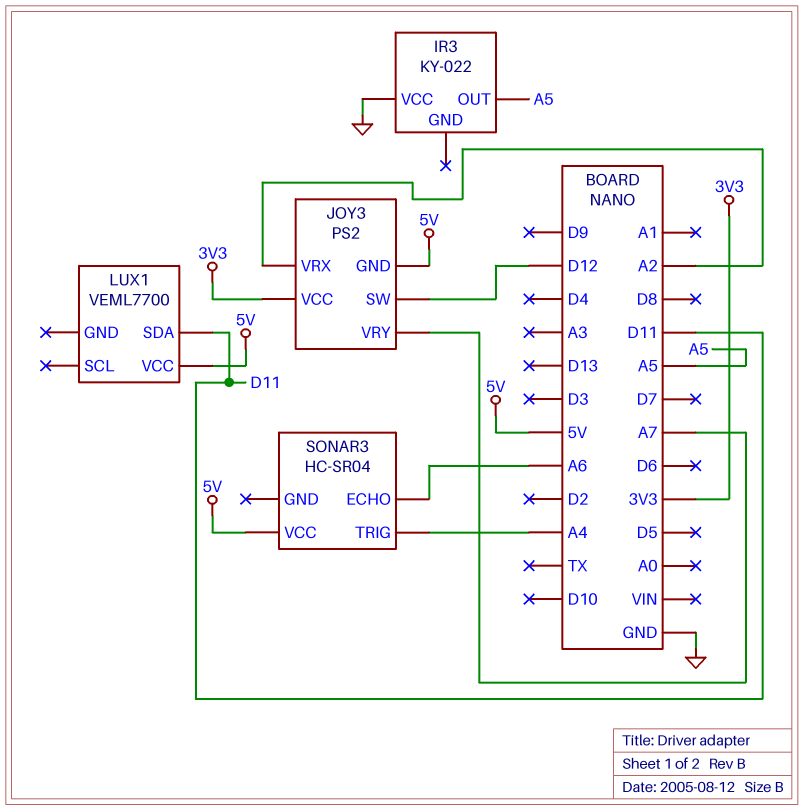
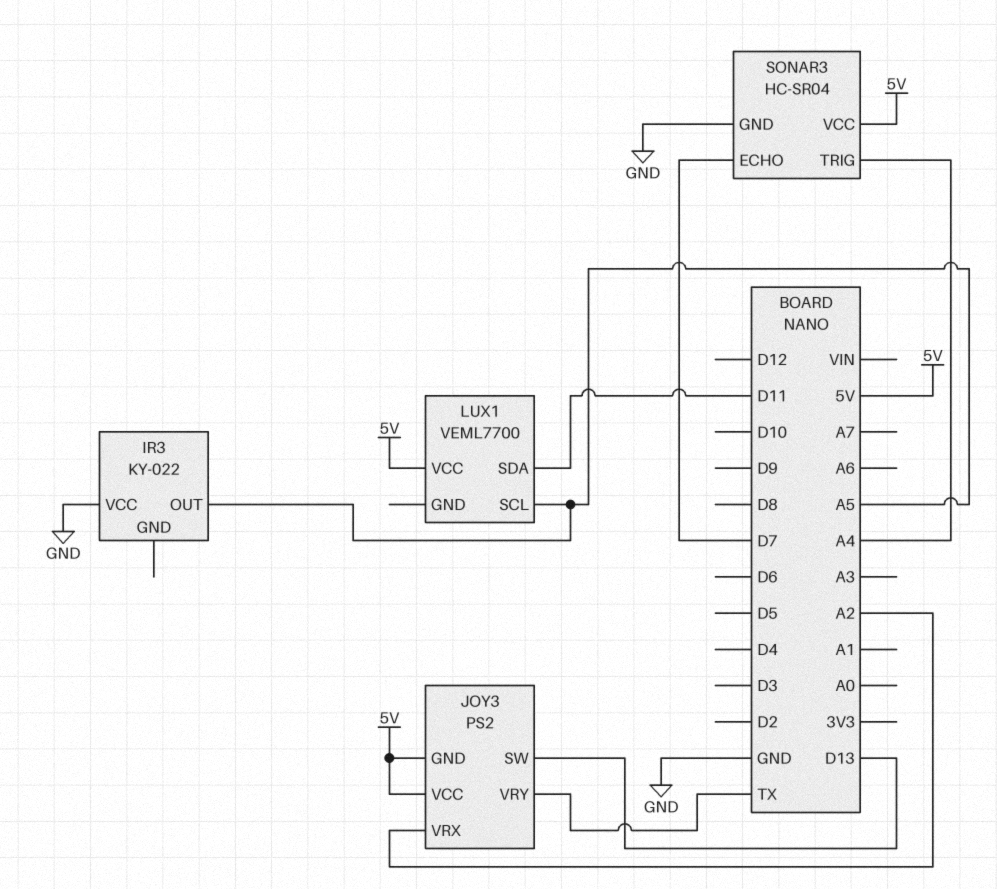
JOY3 pin SW: D12 -> D13
JOY3 pin VCC: 3V3 -> 5V
JOY3 pin VRY: A7 -> TX
LUX1 pin SCL: none -> A5
SONAR3 pin ECHO: A6 -> D7
SONAR3 pin GND: none -> GND

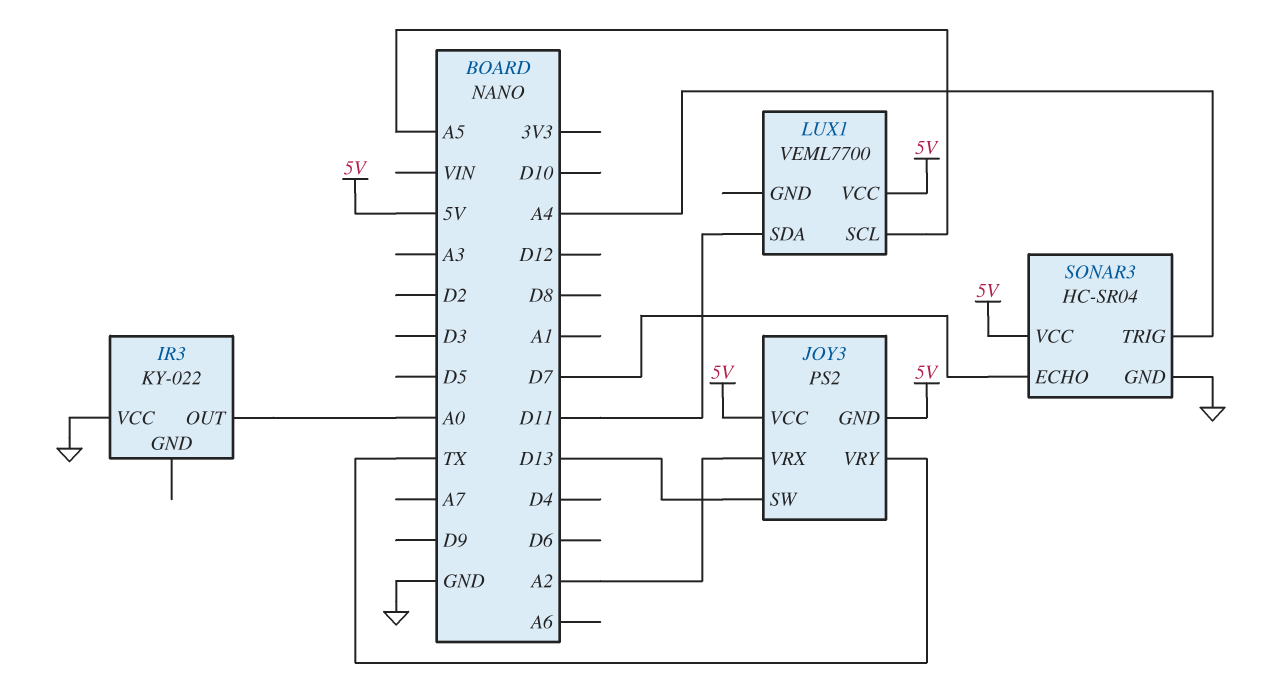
IR3 pin OUT: A5 -> A0

